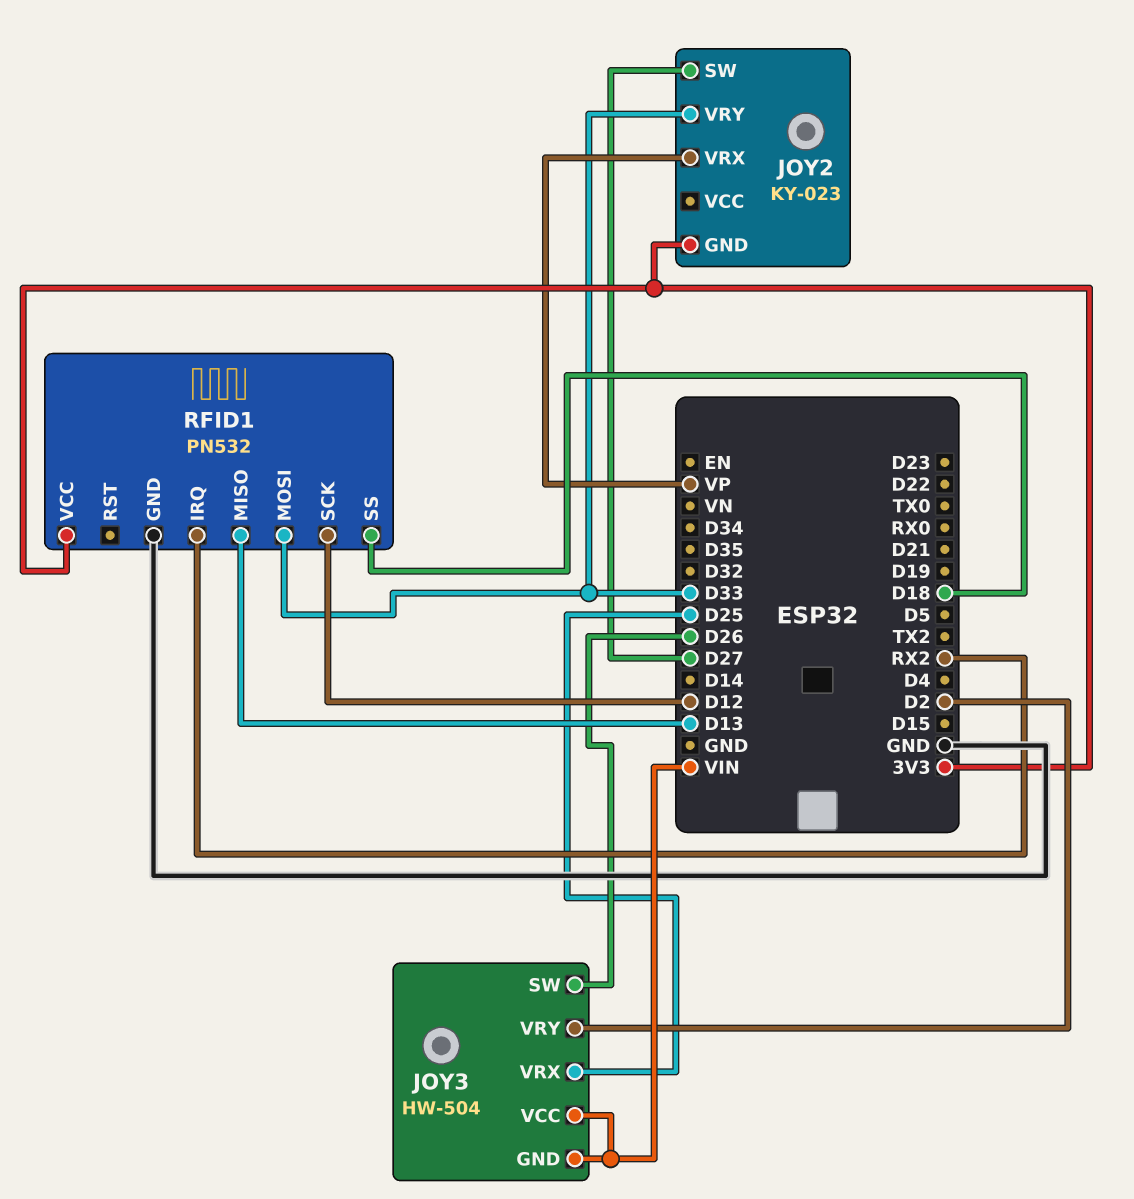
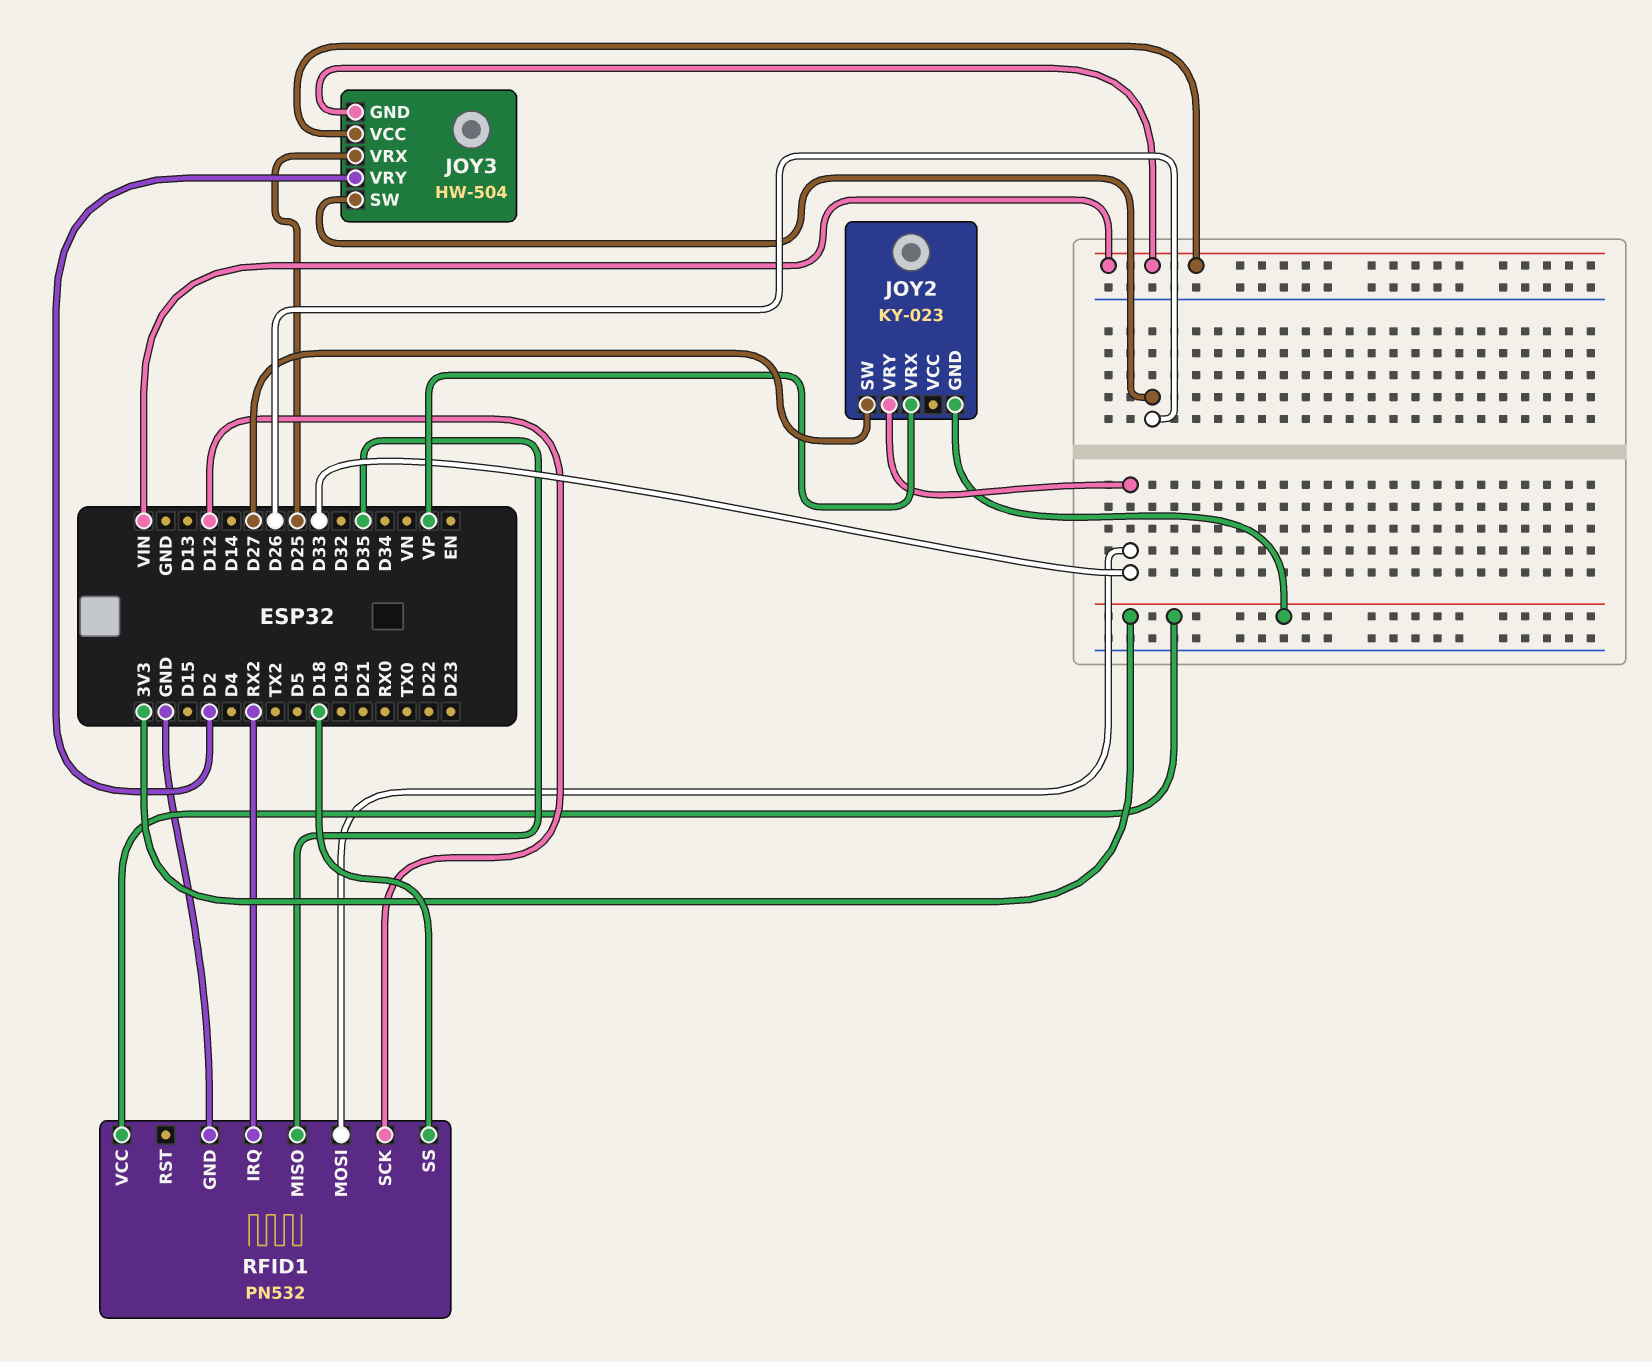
RFID1 pin MISO: D13 -> D35

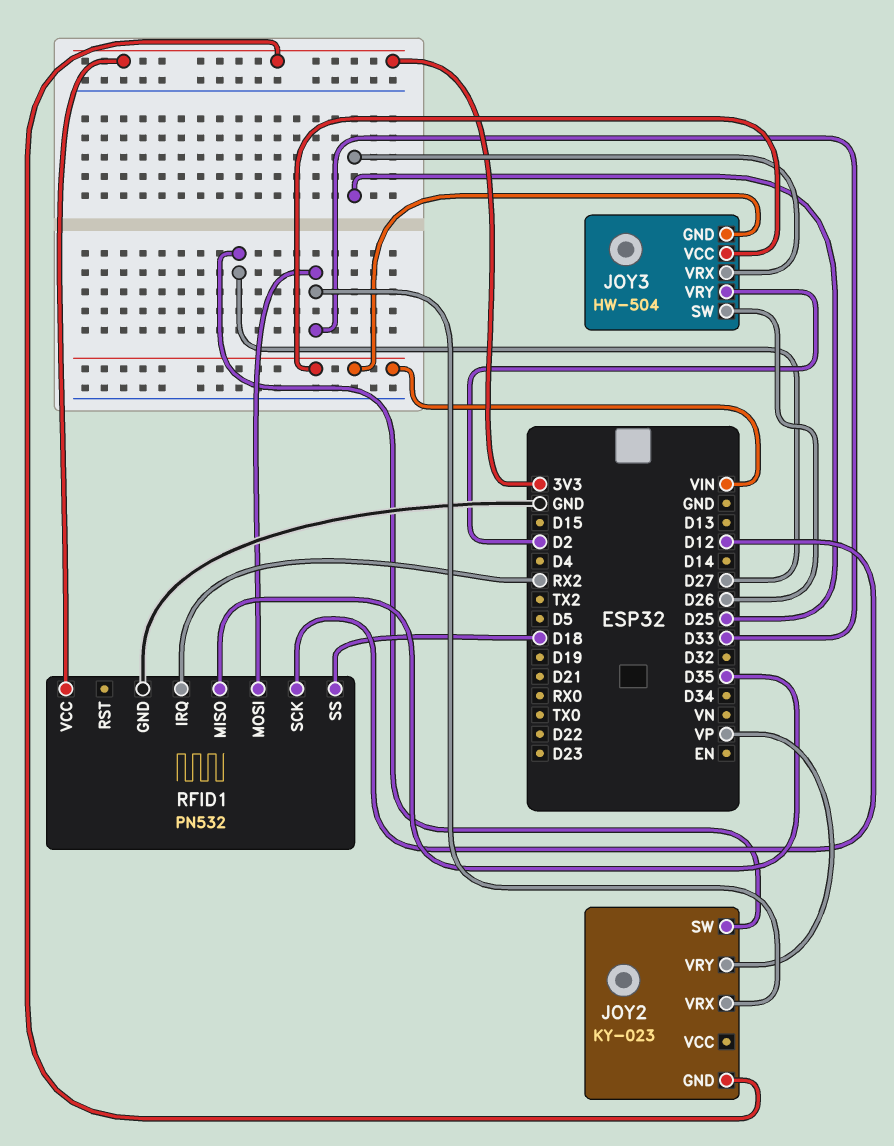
JOY2 pin VRX: VP -> D33
JOY2 pin VRY: D33 -> VP

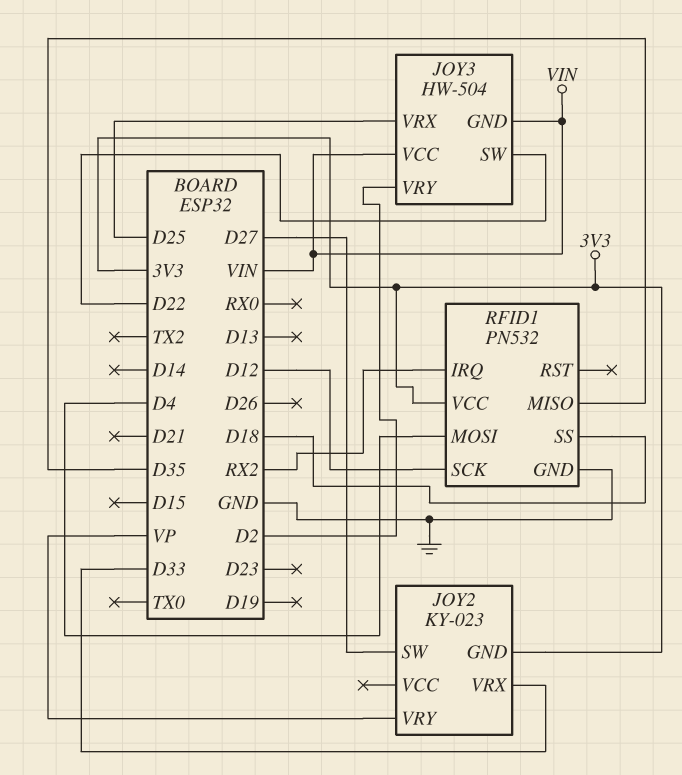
JOY3 pin SW: D26 -> D22
RFID1 pin MOSI: D33 -> D4

